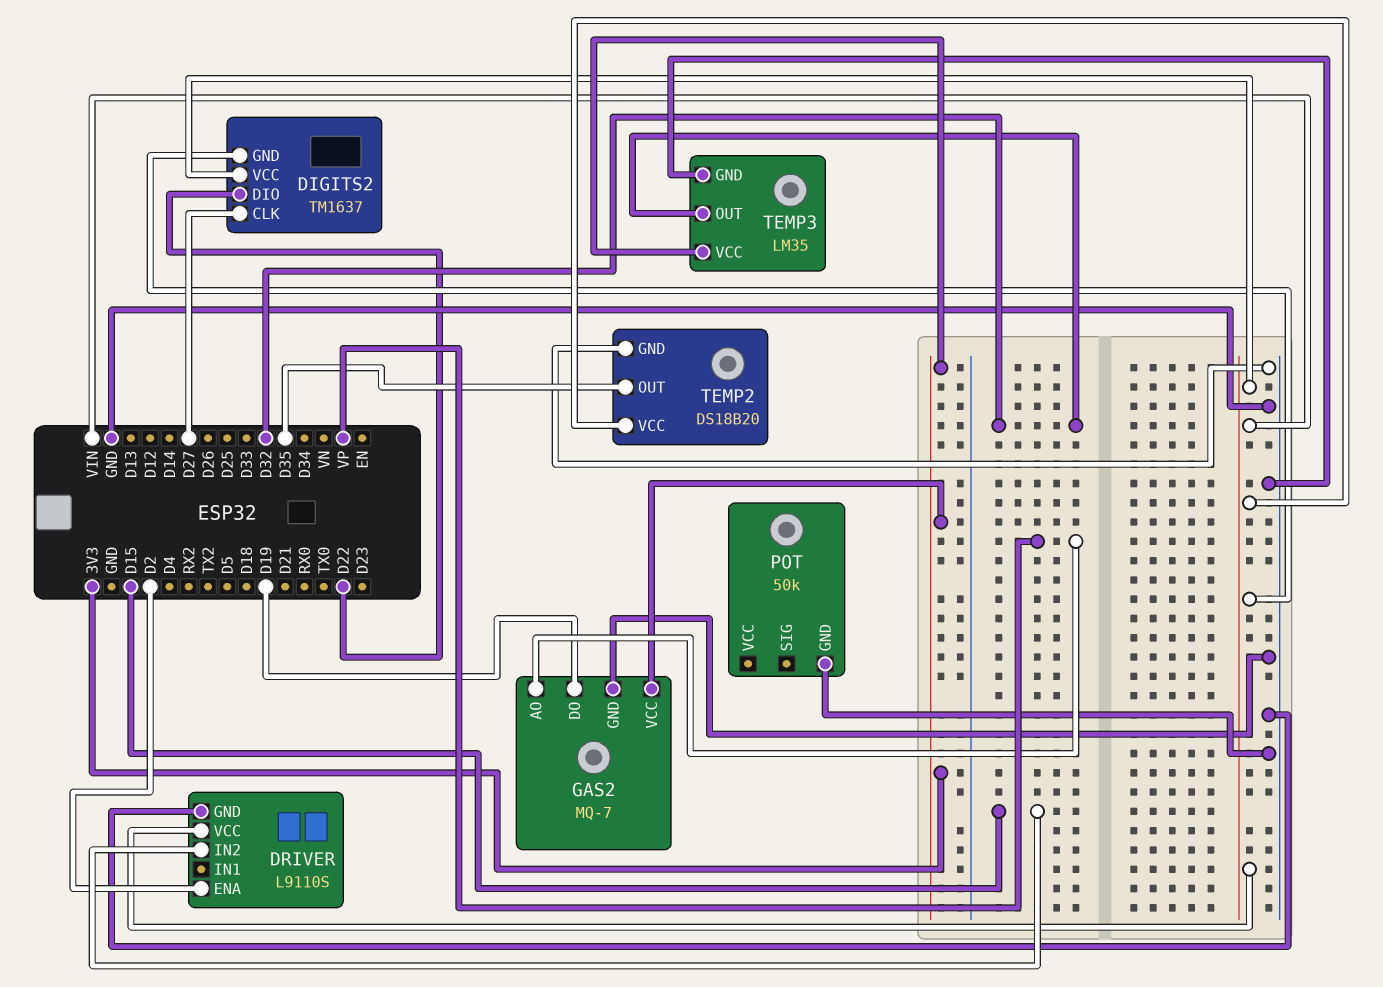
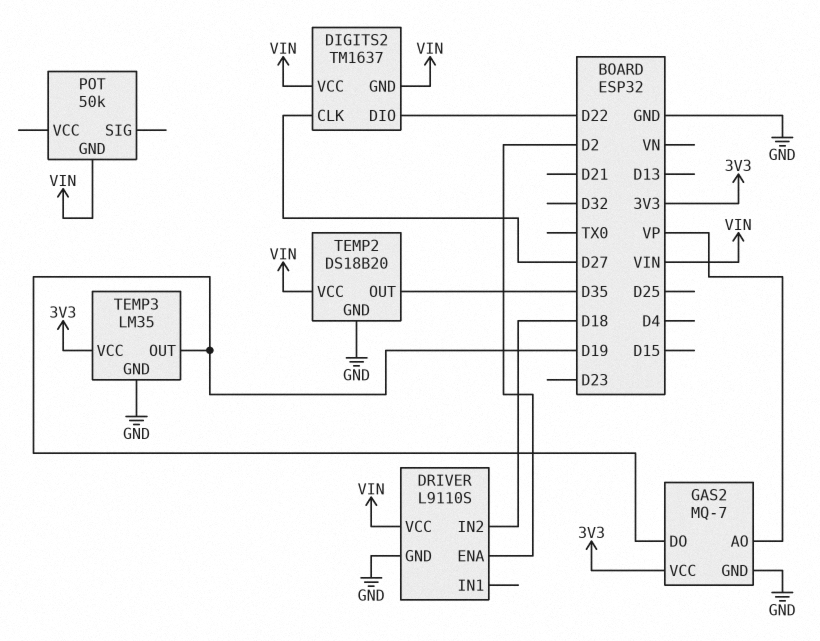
DRIVER pin IN2: D15 -> D18
POT pin GND: GND -> VIN
TEMP3 pin OUT: D32 -> D19

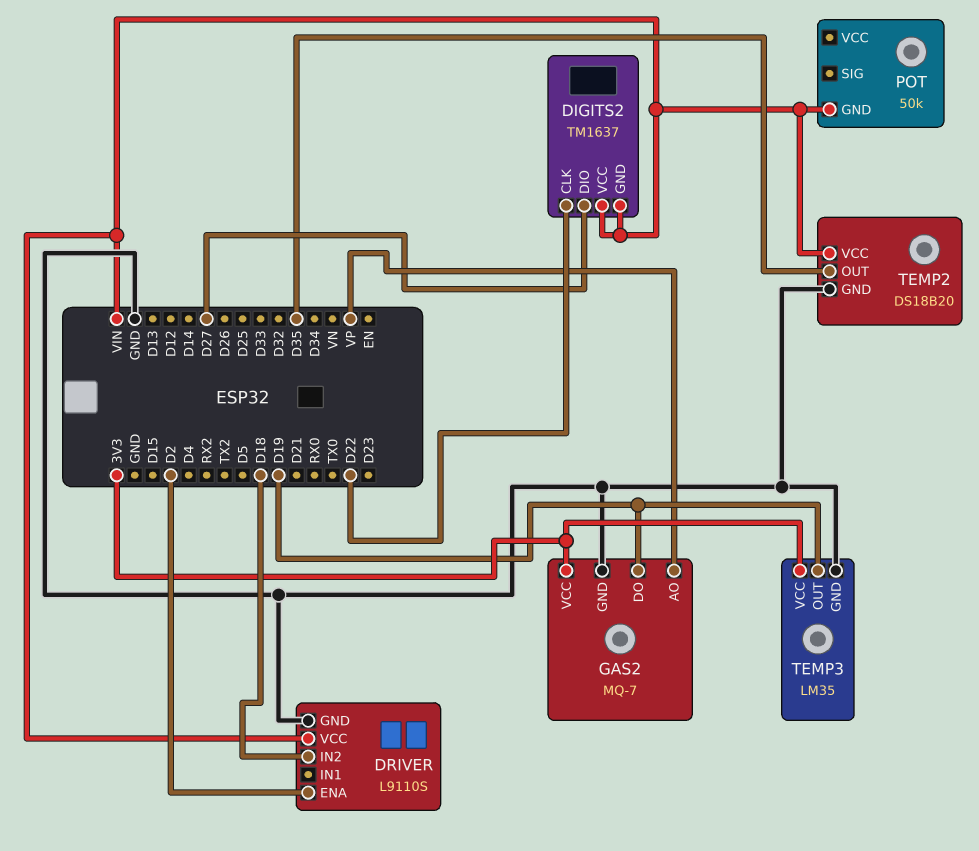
DIGITS2 pin CLK: D27 -> D22
DIGITS2 pin DIO: D22 -> D27

